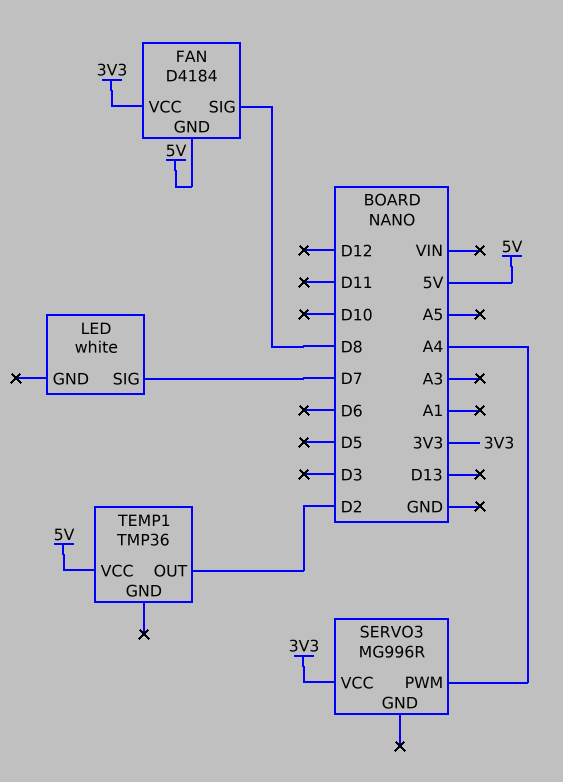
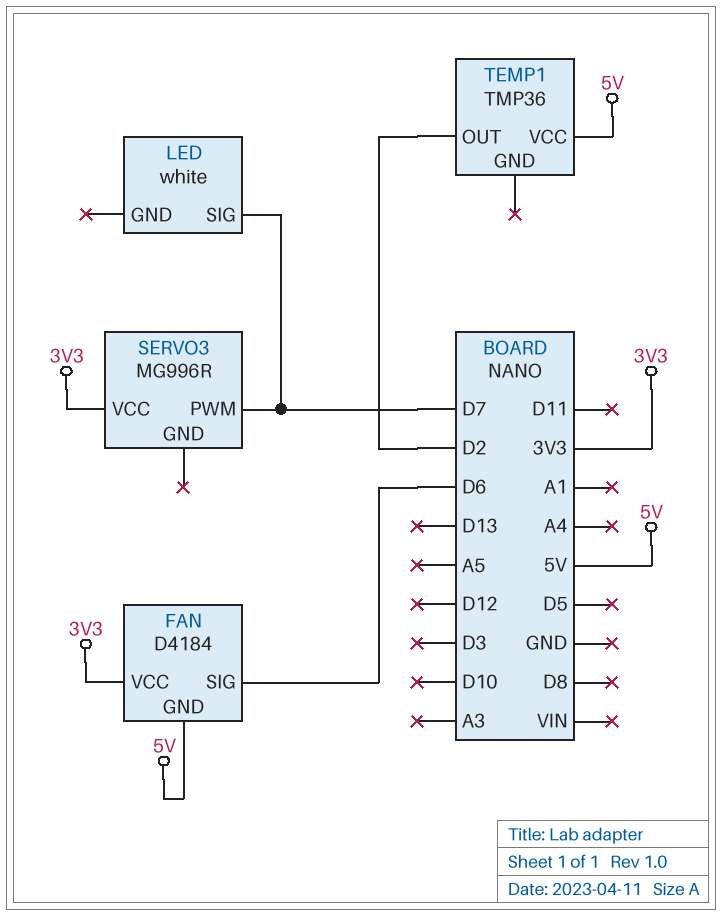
FAN pin SIG: D8 -> D6
SERVO3 pin PWM: A4 -> D7

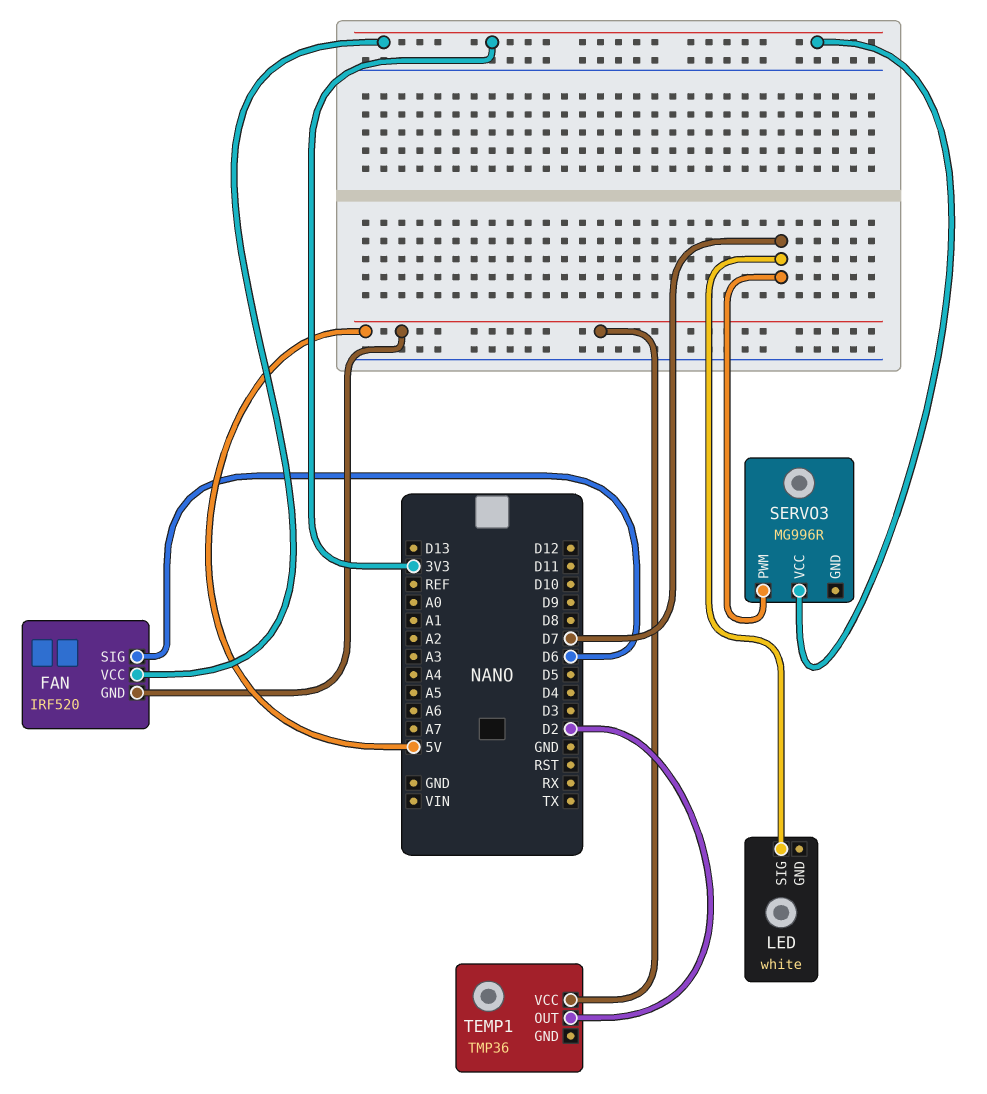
FAN: D4184 -> IRF520

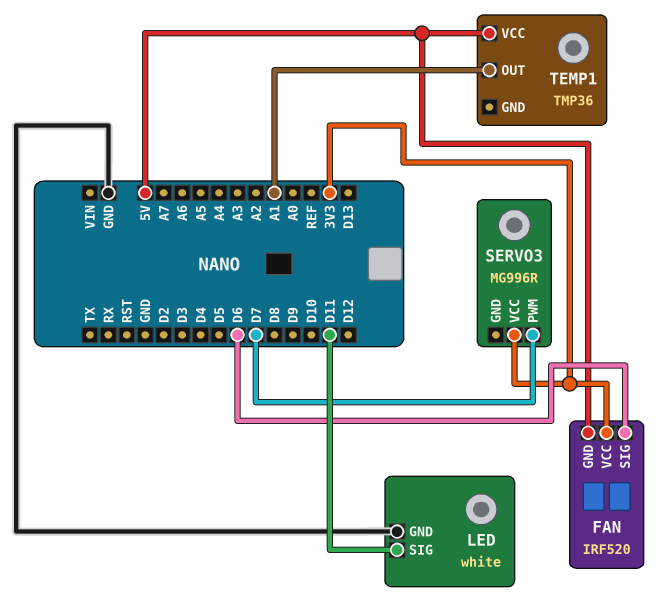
LED pin GND: none -> GND
LED pin SIG: D7 -> D11
TEMP1 pin OUT: D2 -> A1

